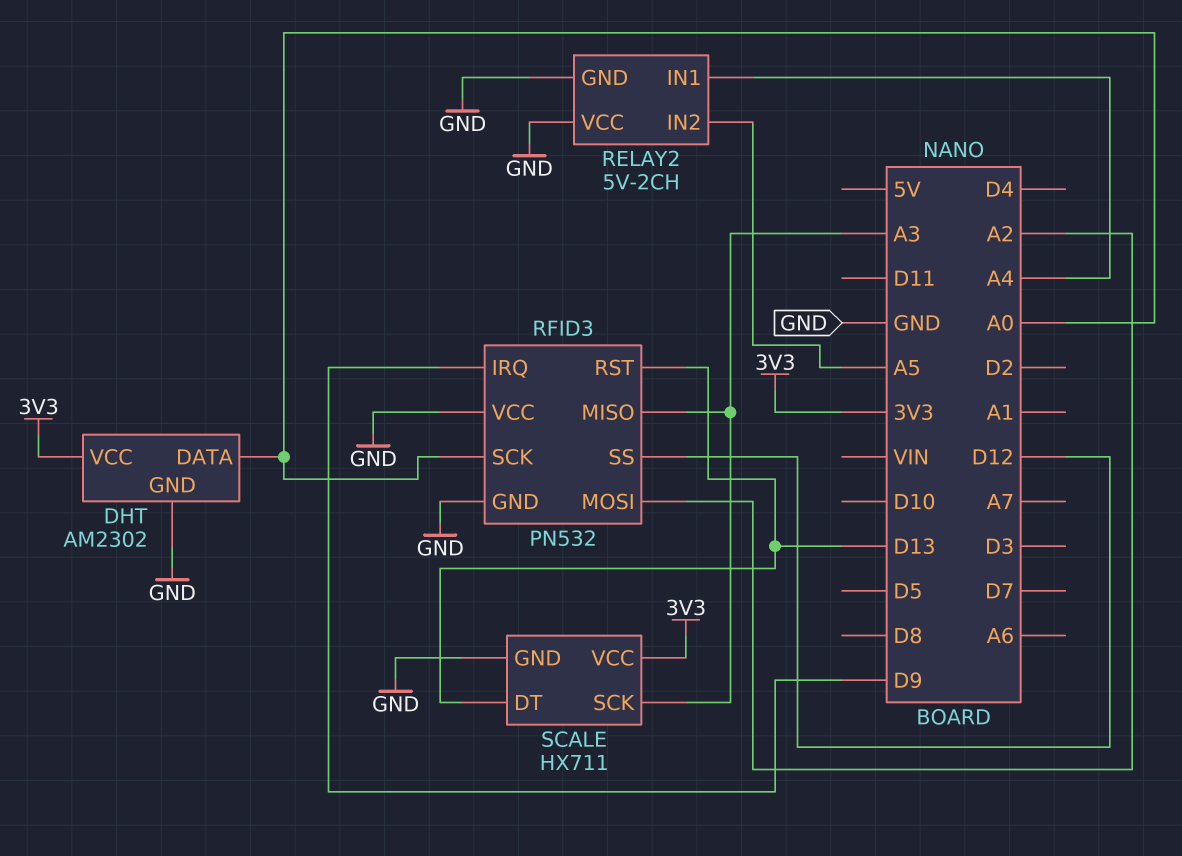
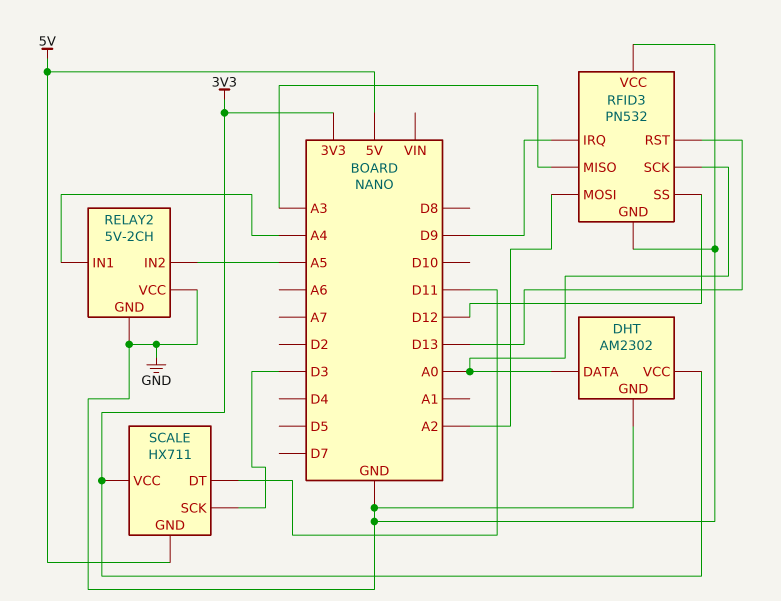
SCALE pin DT: D13 -> D11
SCALE pin GND: GND -> 5V
SCALE pin SCK: A3 -> D3

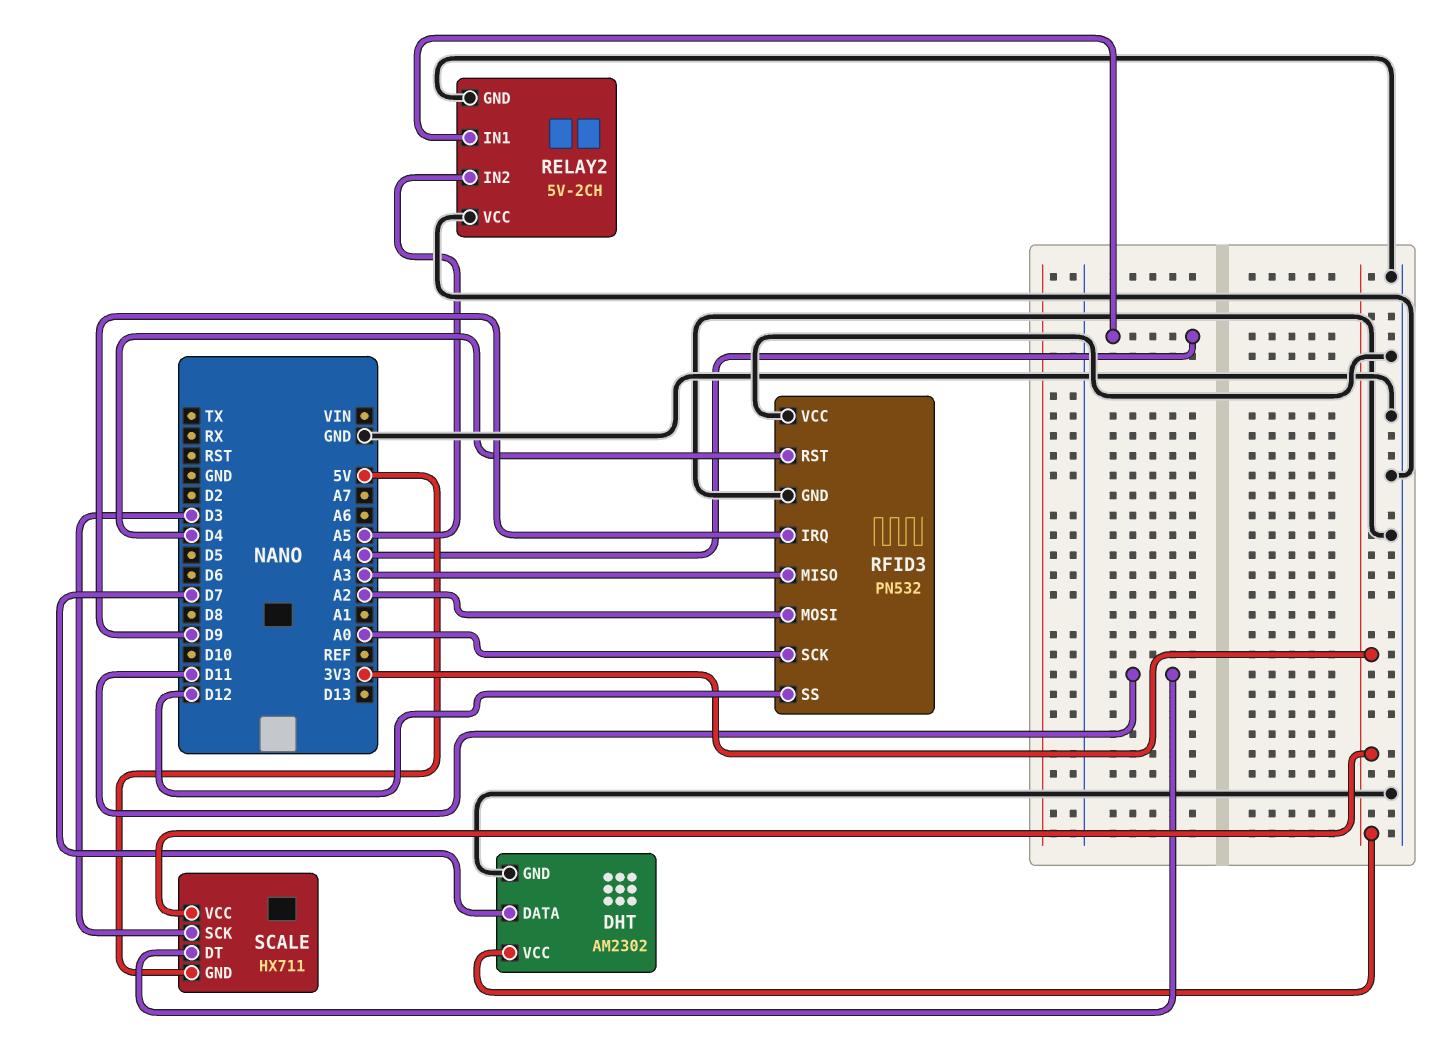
DHT pin DATA: A0 -> D7
RFID3 pin RST: D13 -> D4

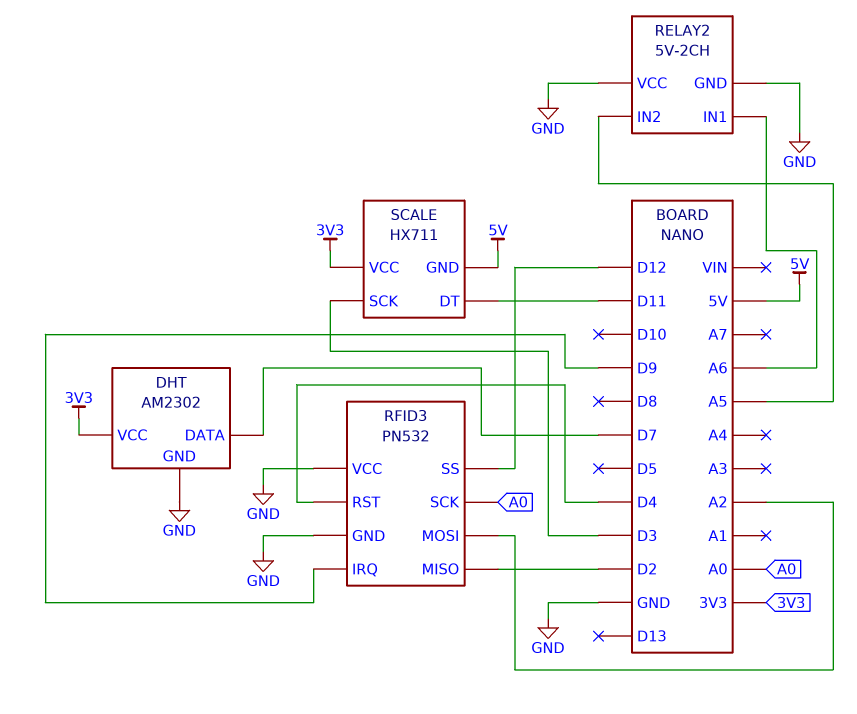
RELAY2 pin IN1: A4 -> A6
RFID3 pin MISO: A3 -> D2

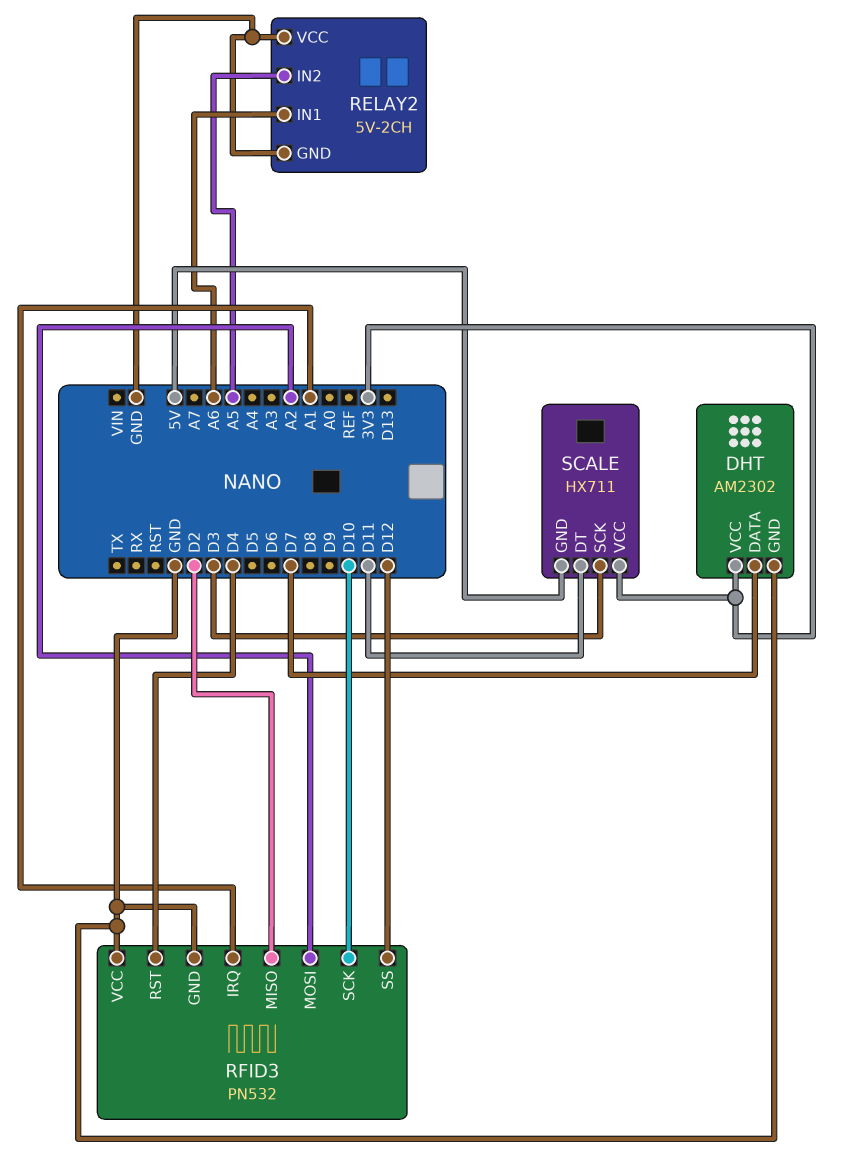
RFID3 pin IRQ: D9 -> A1
RFID3 pin SCK: A0 -> D10

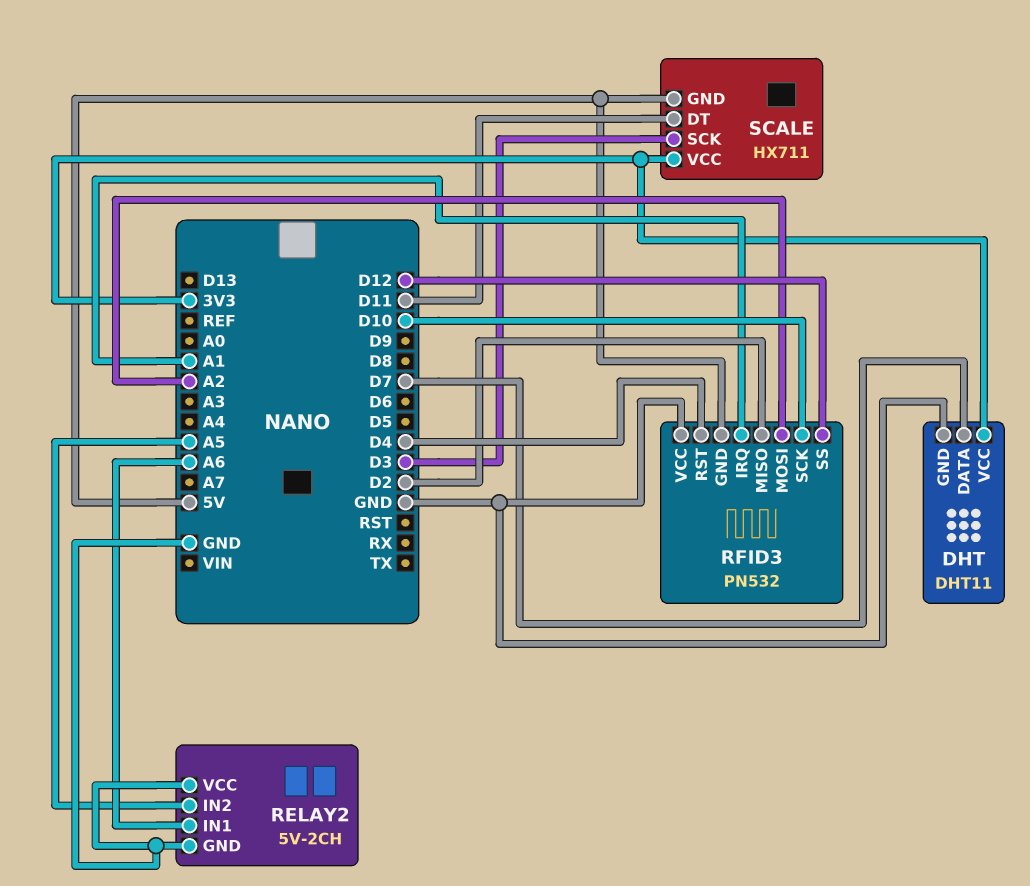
DHT: AM2302 -> DHT11
RFID3 pin GND: GND -> 5V

